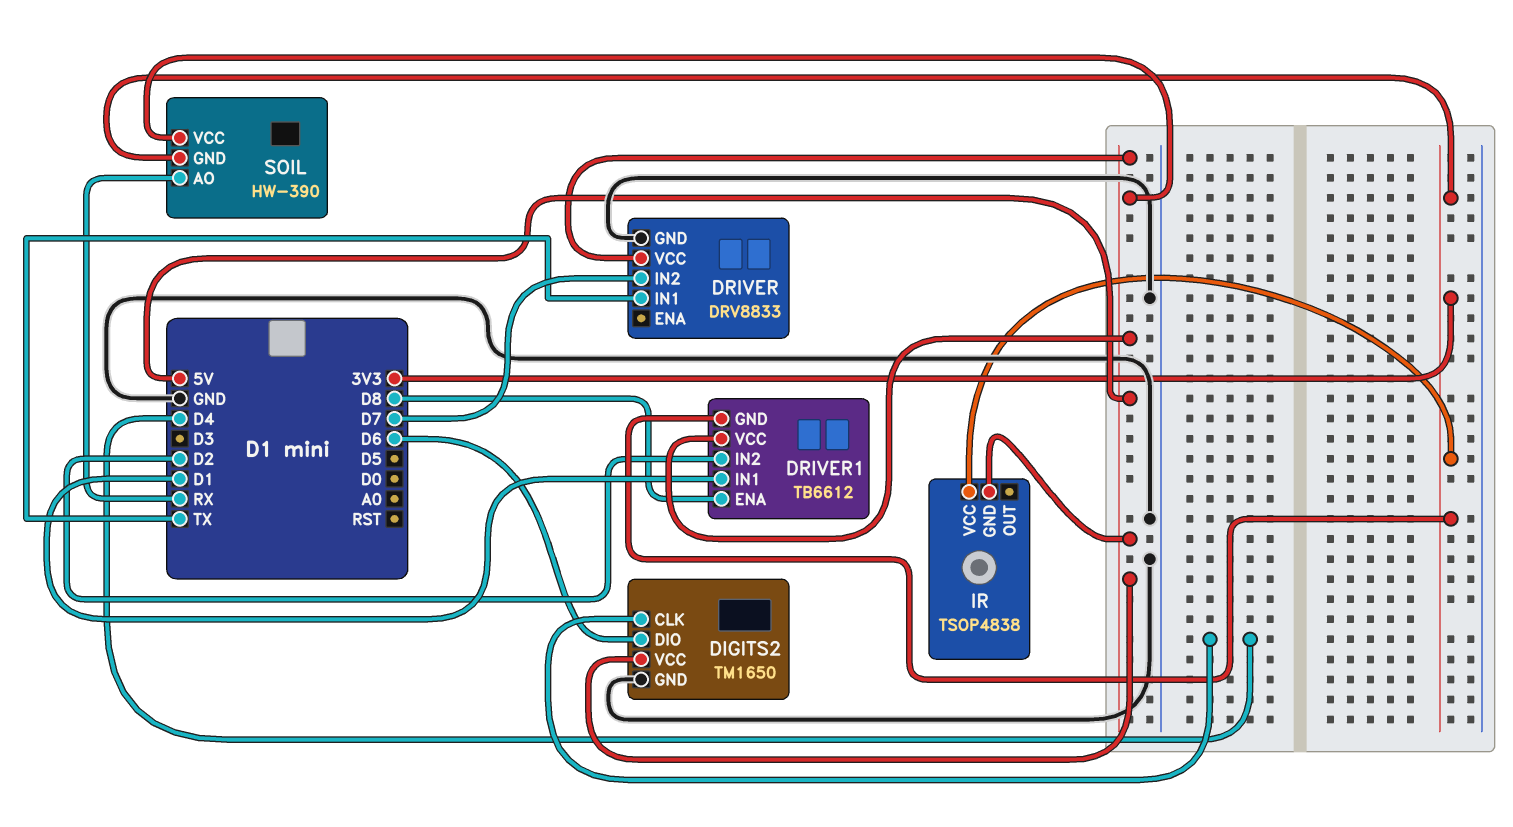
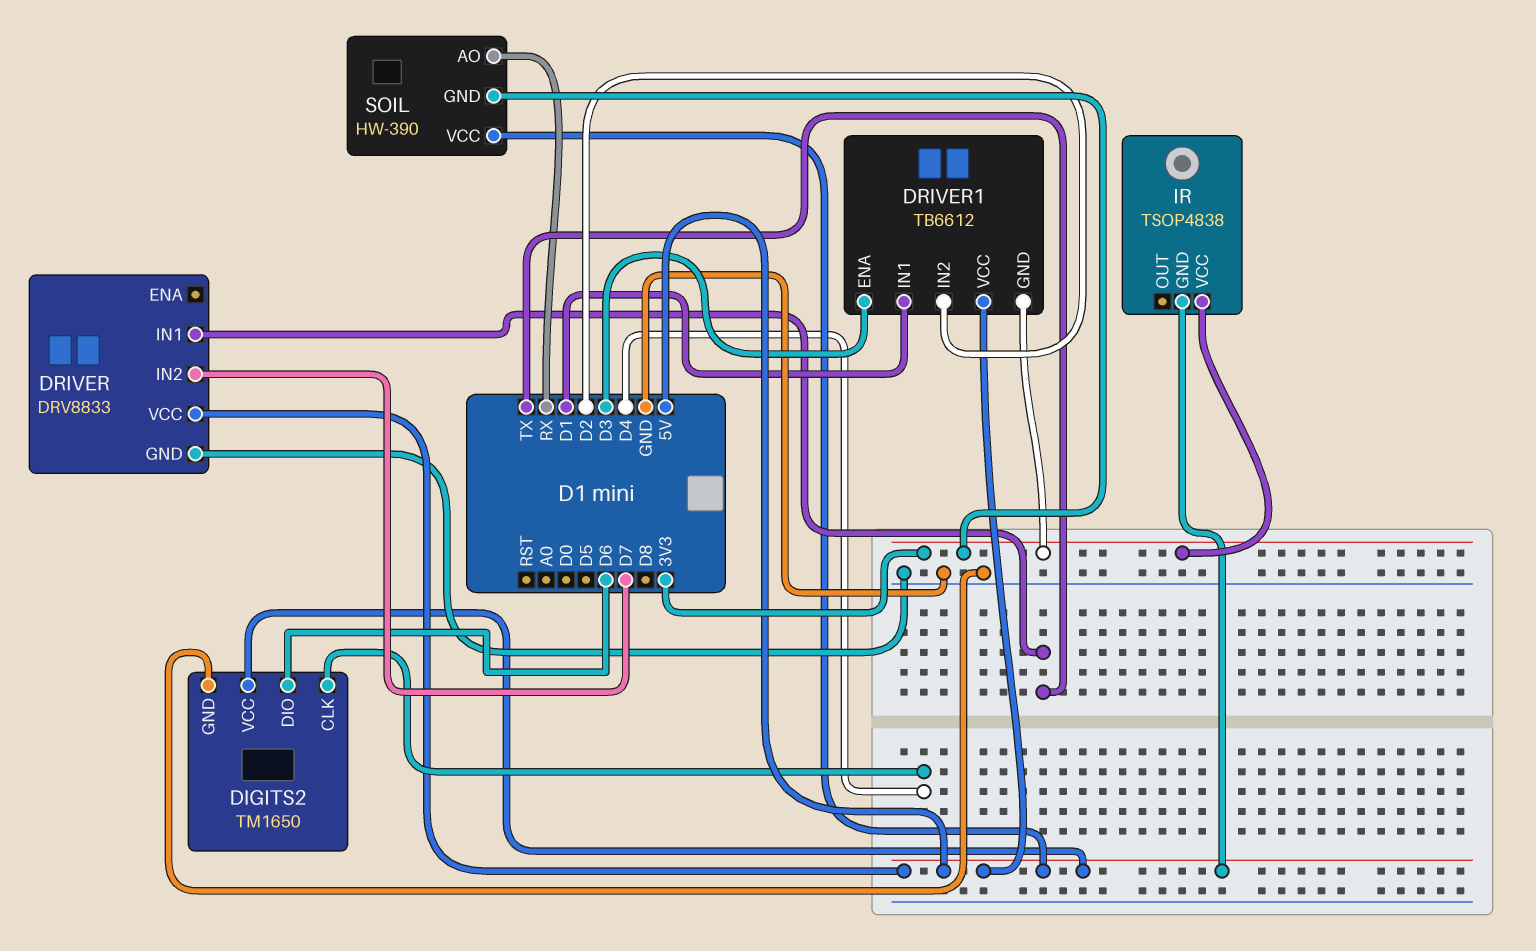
DRIVER1 pin ENA: D8 -> D3

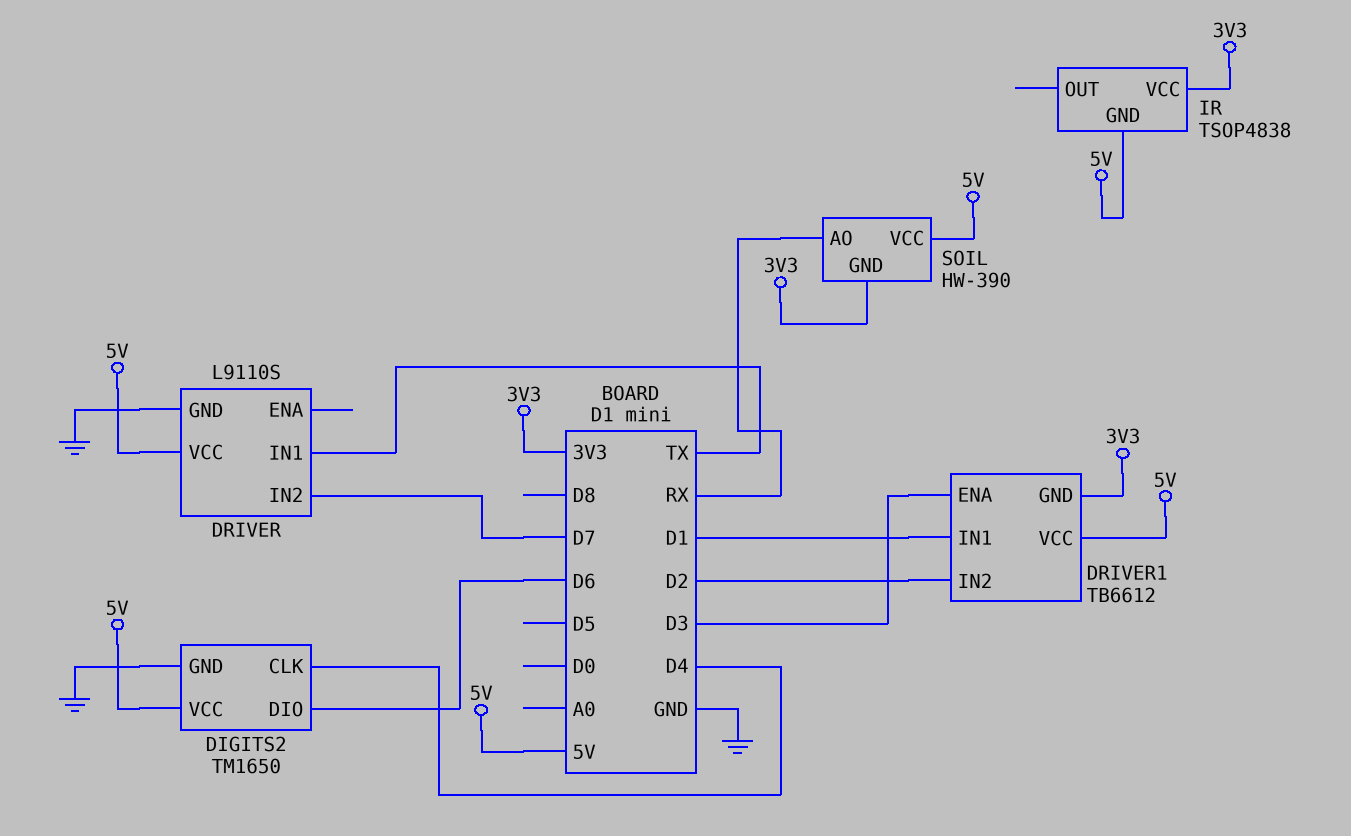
DRIVER: DRV8833 -> L9110S

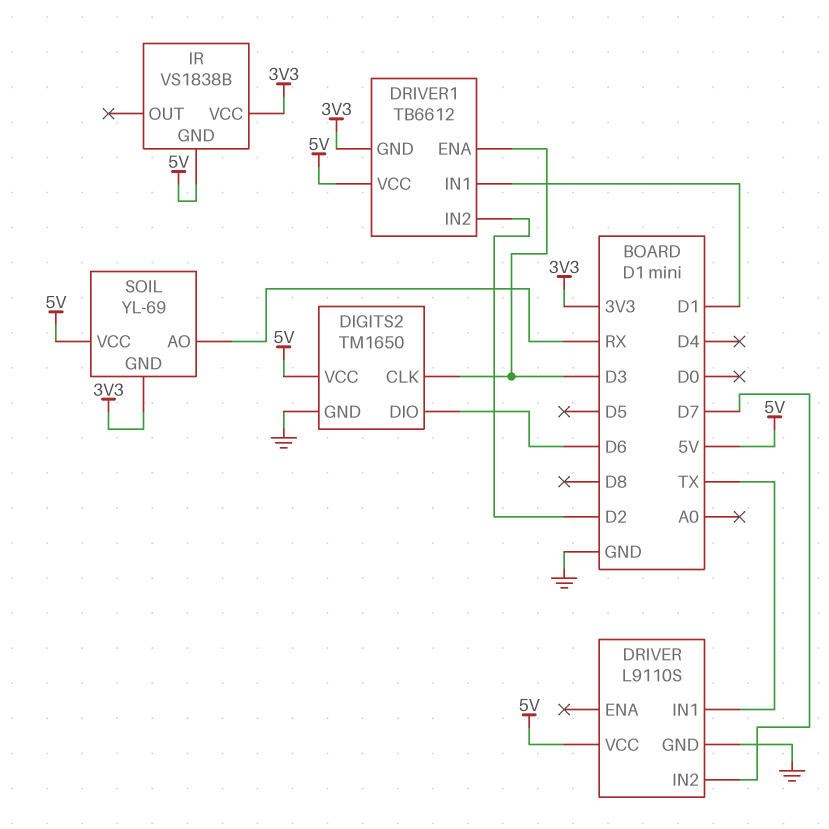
DIGITS2 pin CLK: D4 -> D3
IR: TSOP4838 -> VS1838B
SOIL: HW-390 -> YL-69

